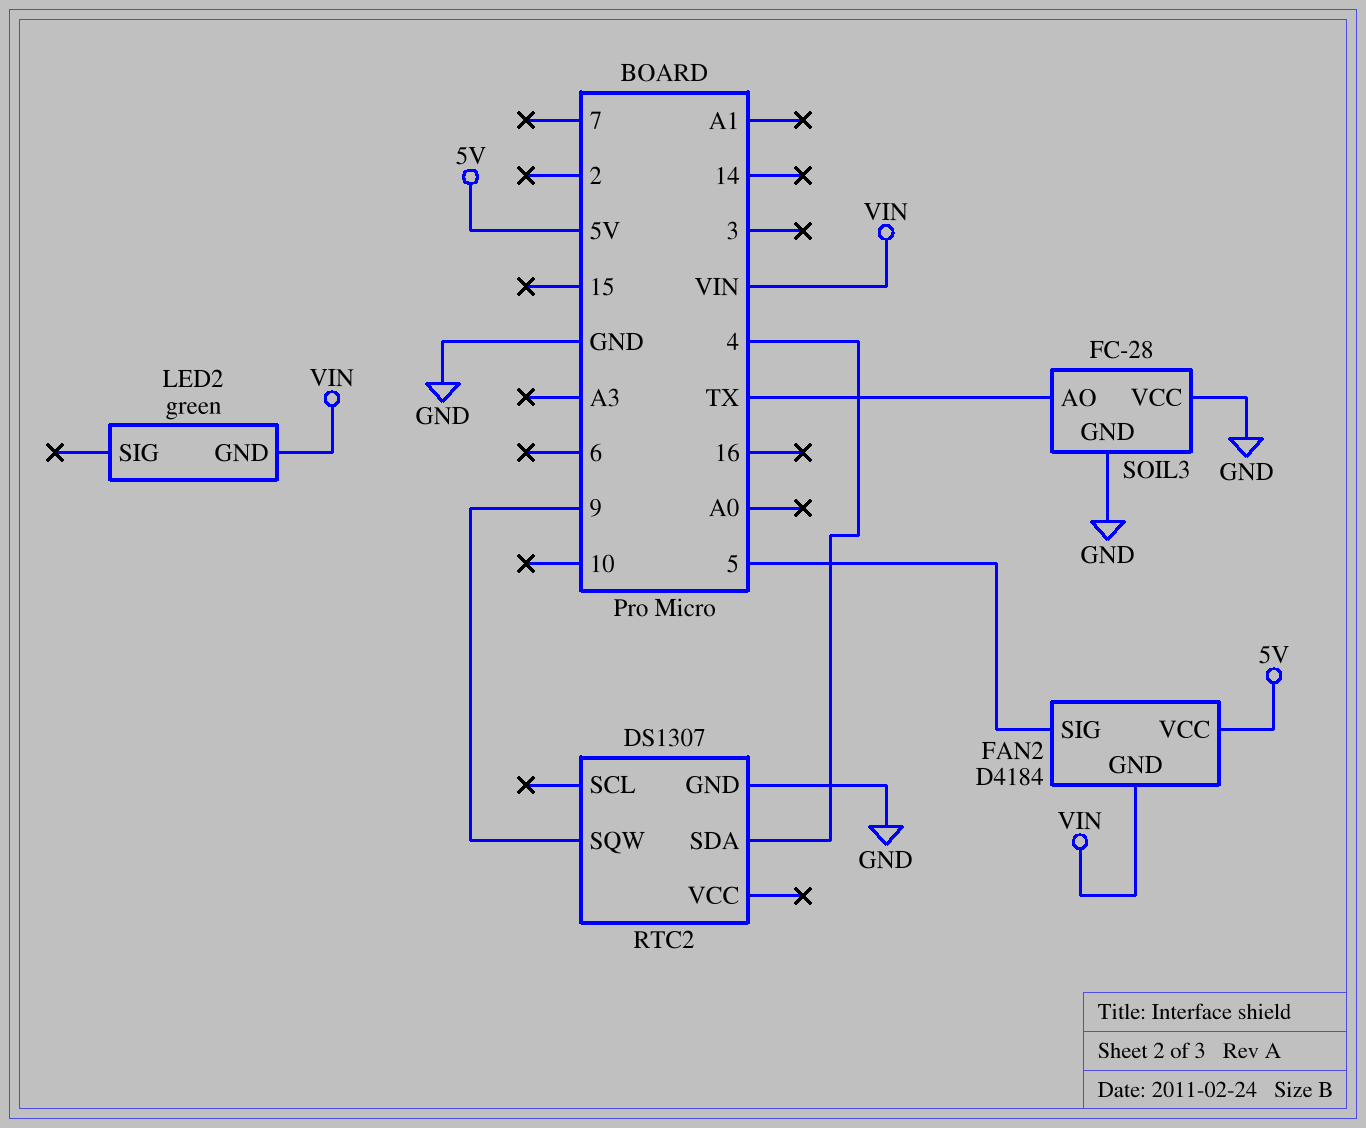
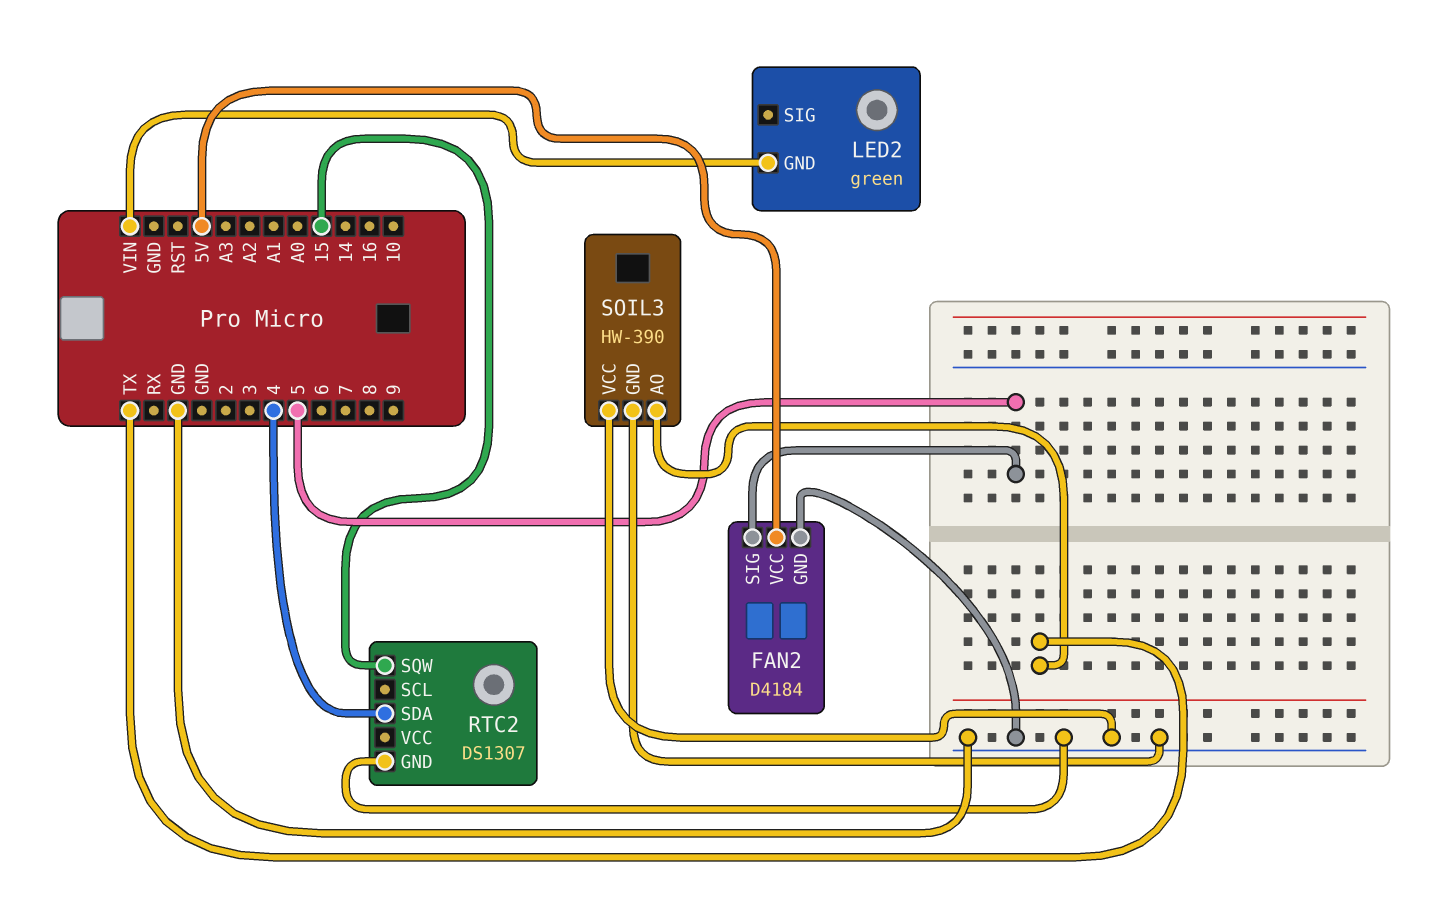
FAN2 pin GND: VIN -> GND
RTC2 pin SQW: 9 -> 15
SOIL3: FC-28 -> HW-390

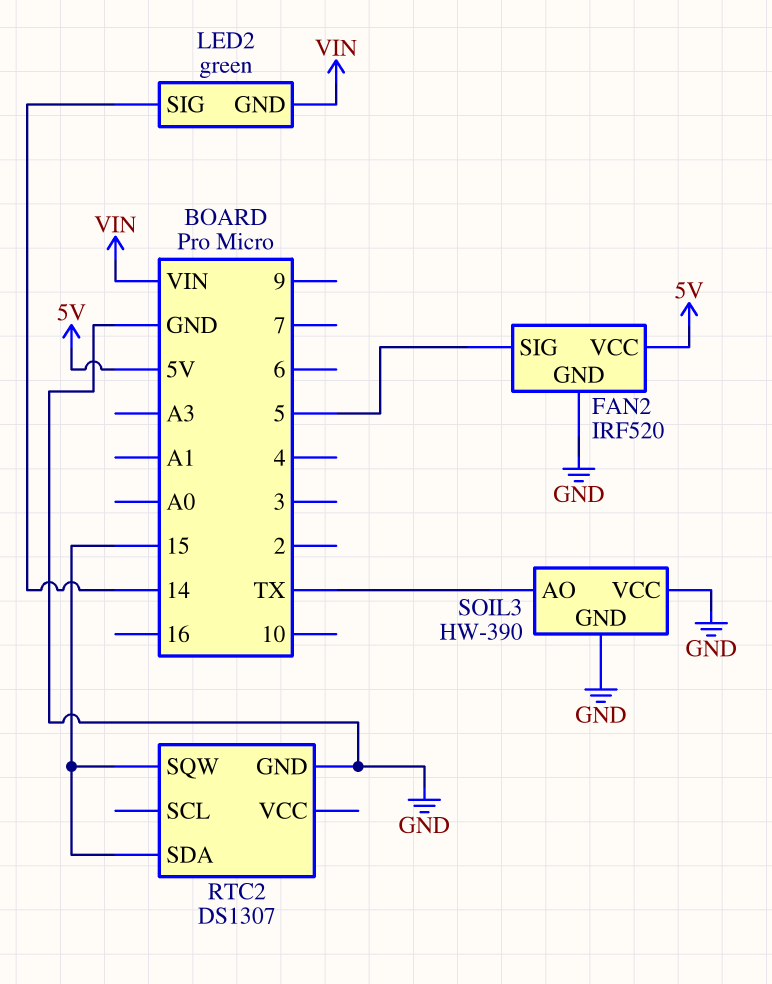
FAN2: D4184 -> IRF520
LED2 pin SIG: none -> 14
RTC2 pin SDA: 4 -> 15

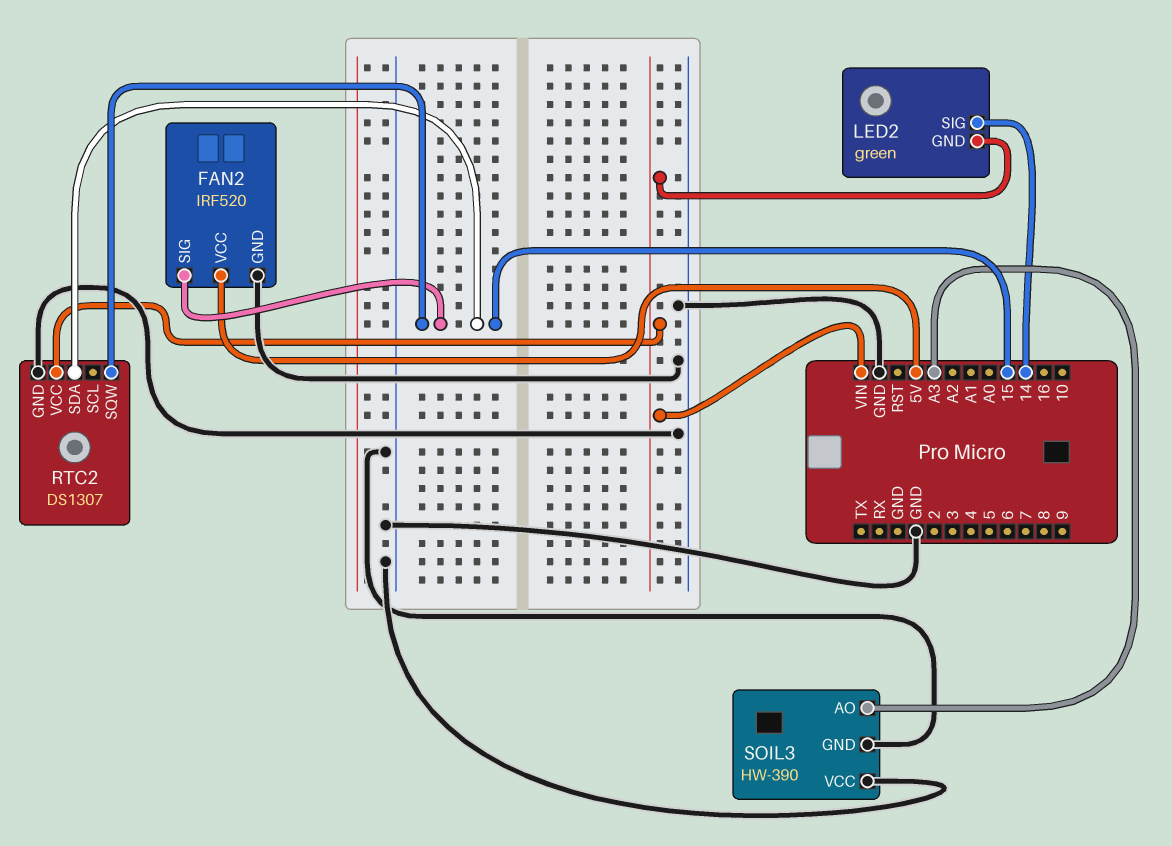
FAN2 pin SIG: 5 -> 15
RTC2 pin VCC: none -> VIN
SOIL3 pin AO: TX -> A3

